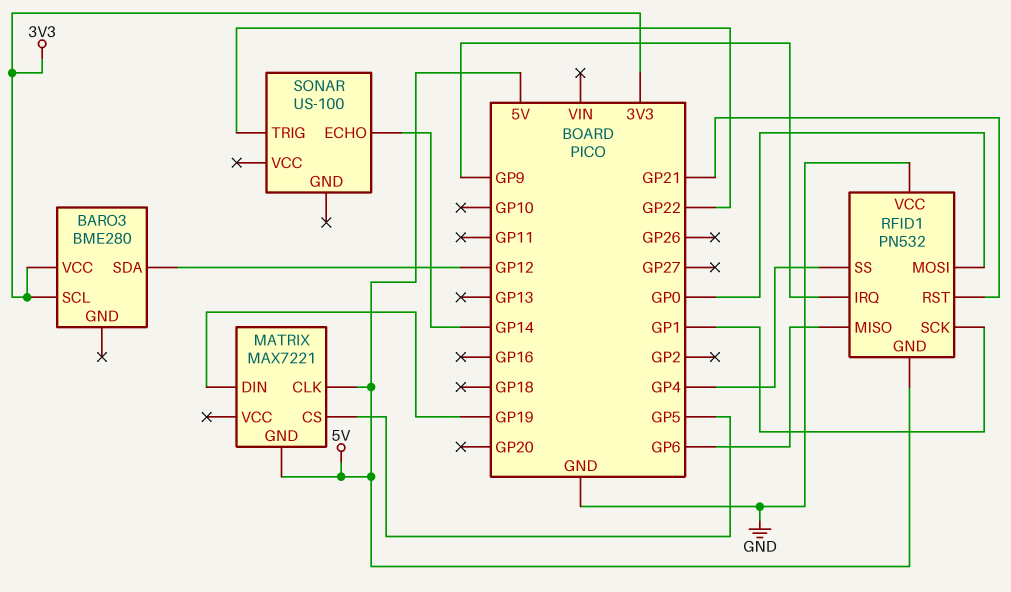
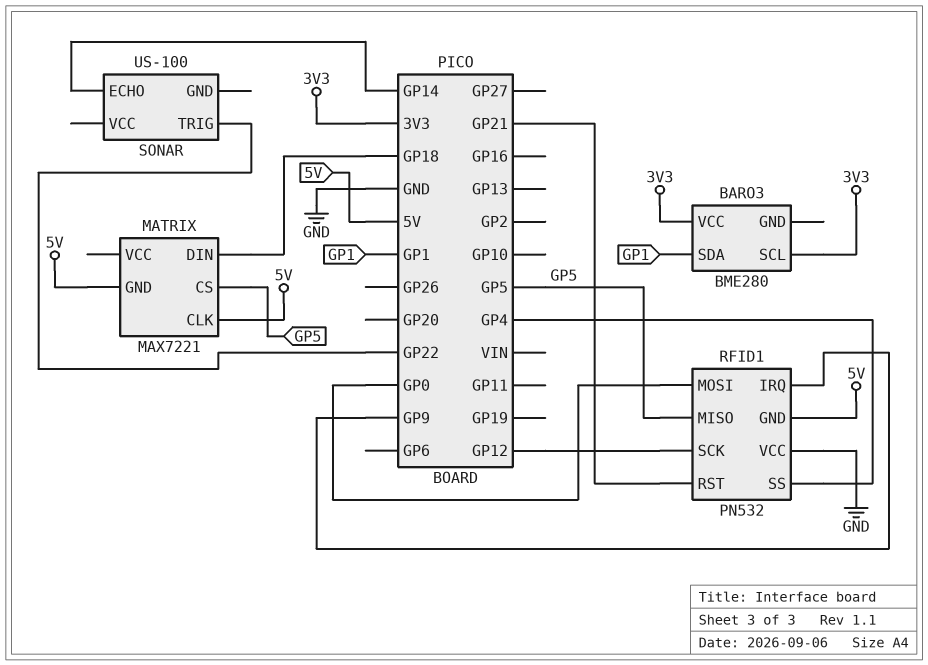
BARO3 pin SDA: GP12 -> GP1
MATRIX pin DIN: GP19 -> GP18
RFID1 pin MISO: GP6 -> GP5
RFID1 pin SCK: GP1 -> GP12

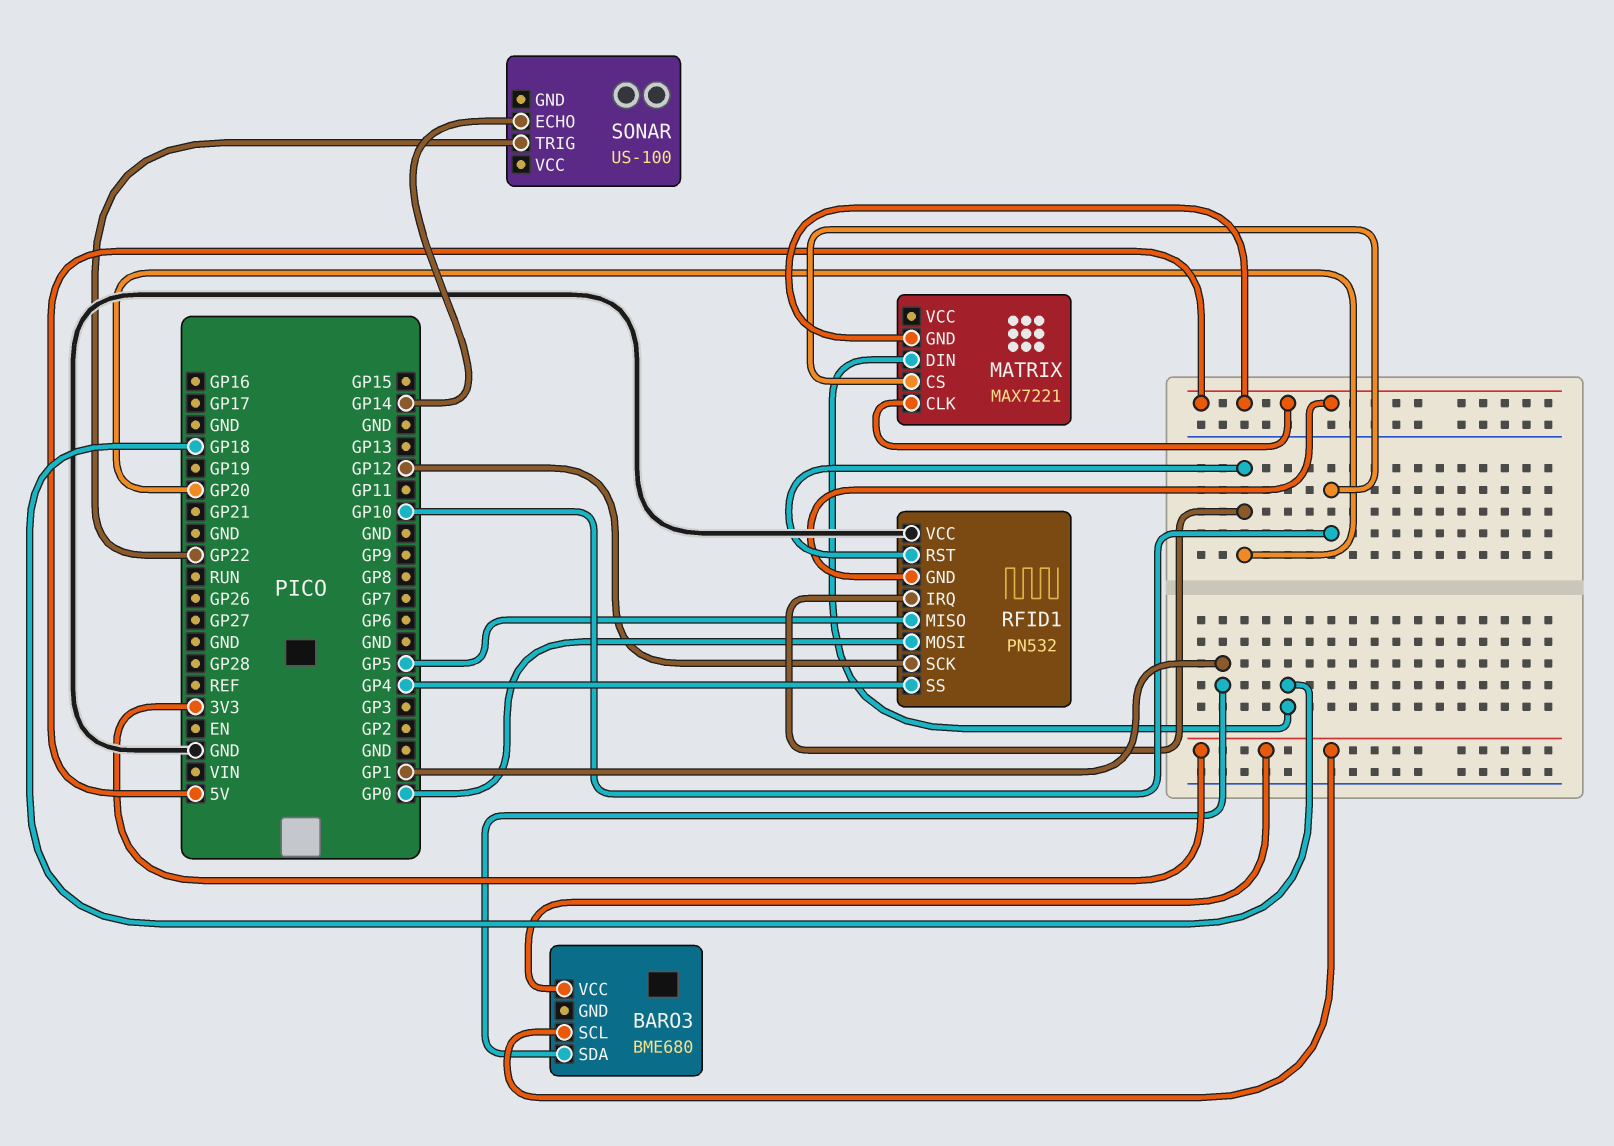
BARO3: BME280 -> BME680
MATRIX pin CS: GP5 -> GP10
RFID1 pin IRQ: GP9 -> GP20
RFID1 pin RST: GP21 -> GP20

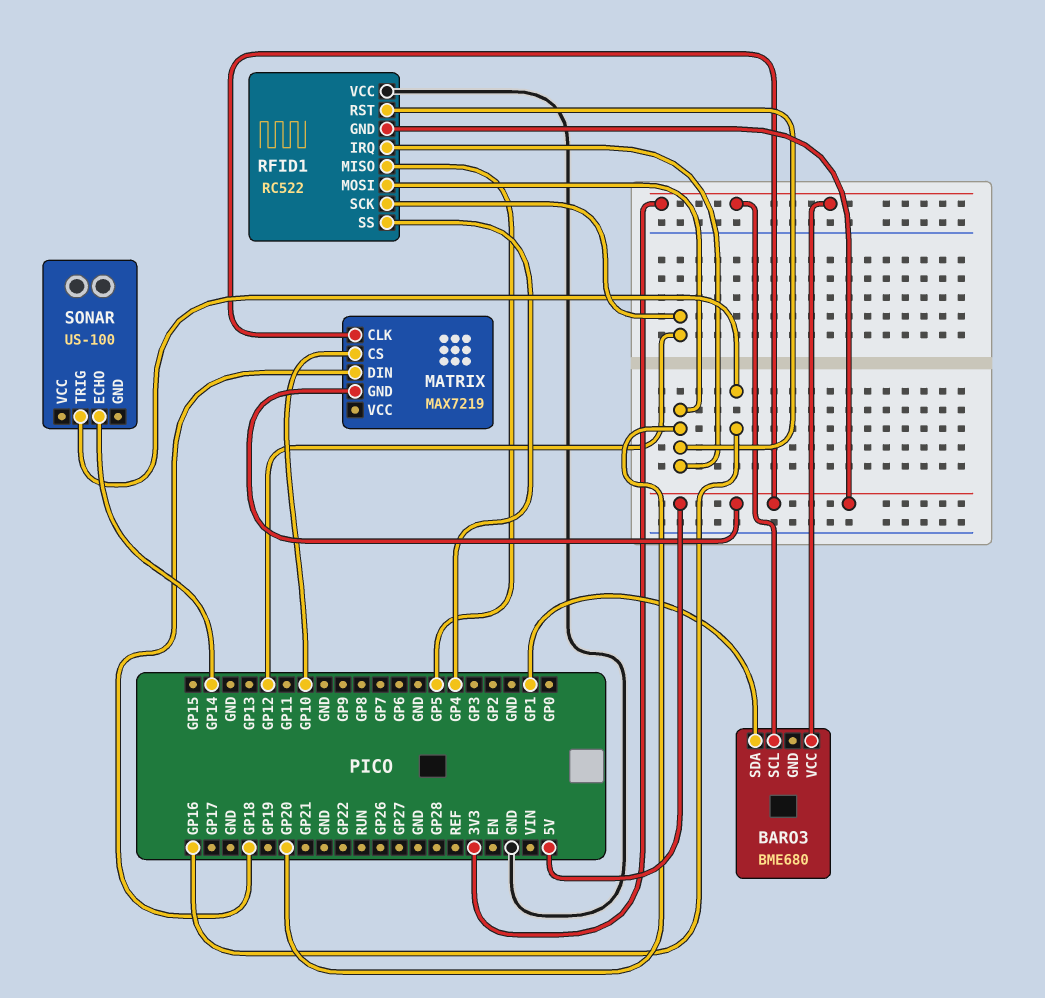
MATRIX: MAX7221 -> MAX7219
RFID1: PN532 -> RC522
RFID1 pin MOSI: GP0 -> GP20
SONAR pin TRIG: GP22 -> GP16

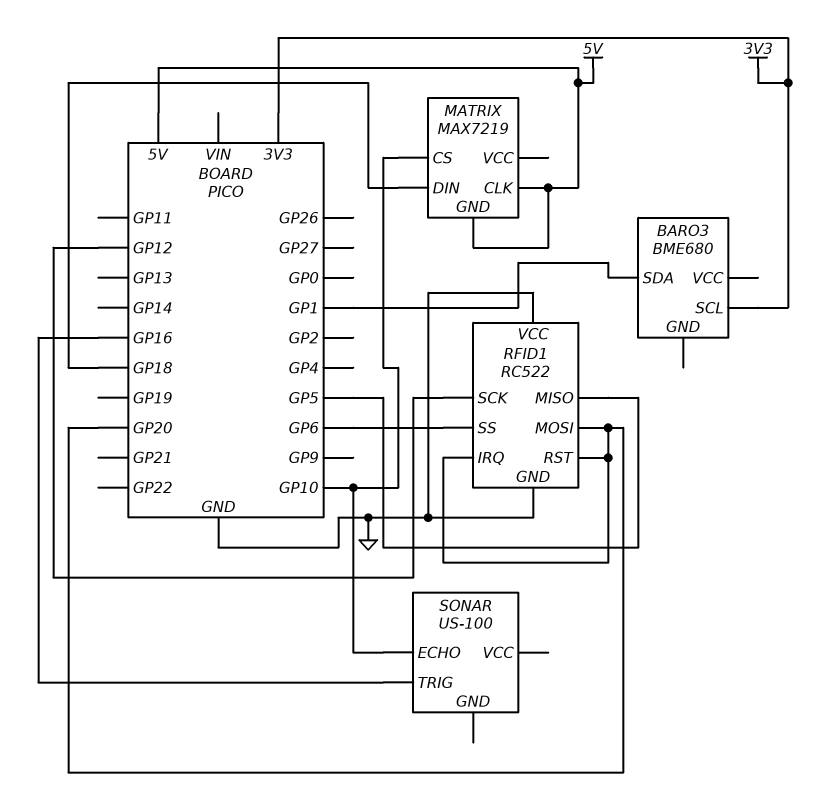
BARO3 pin VCC: 3V3 -> none
RFID1 pin GND: 5V -> GND
RFID1 pin SS: GP4 -> GP6
SONAR pin ECHO: GP14 -> GP10

